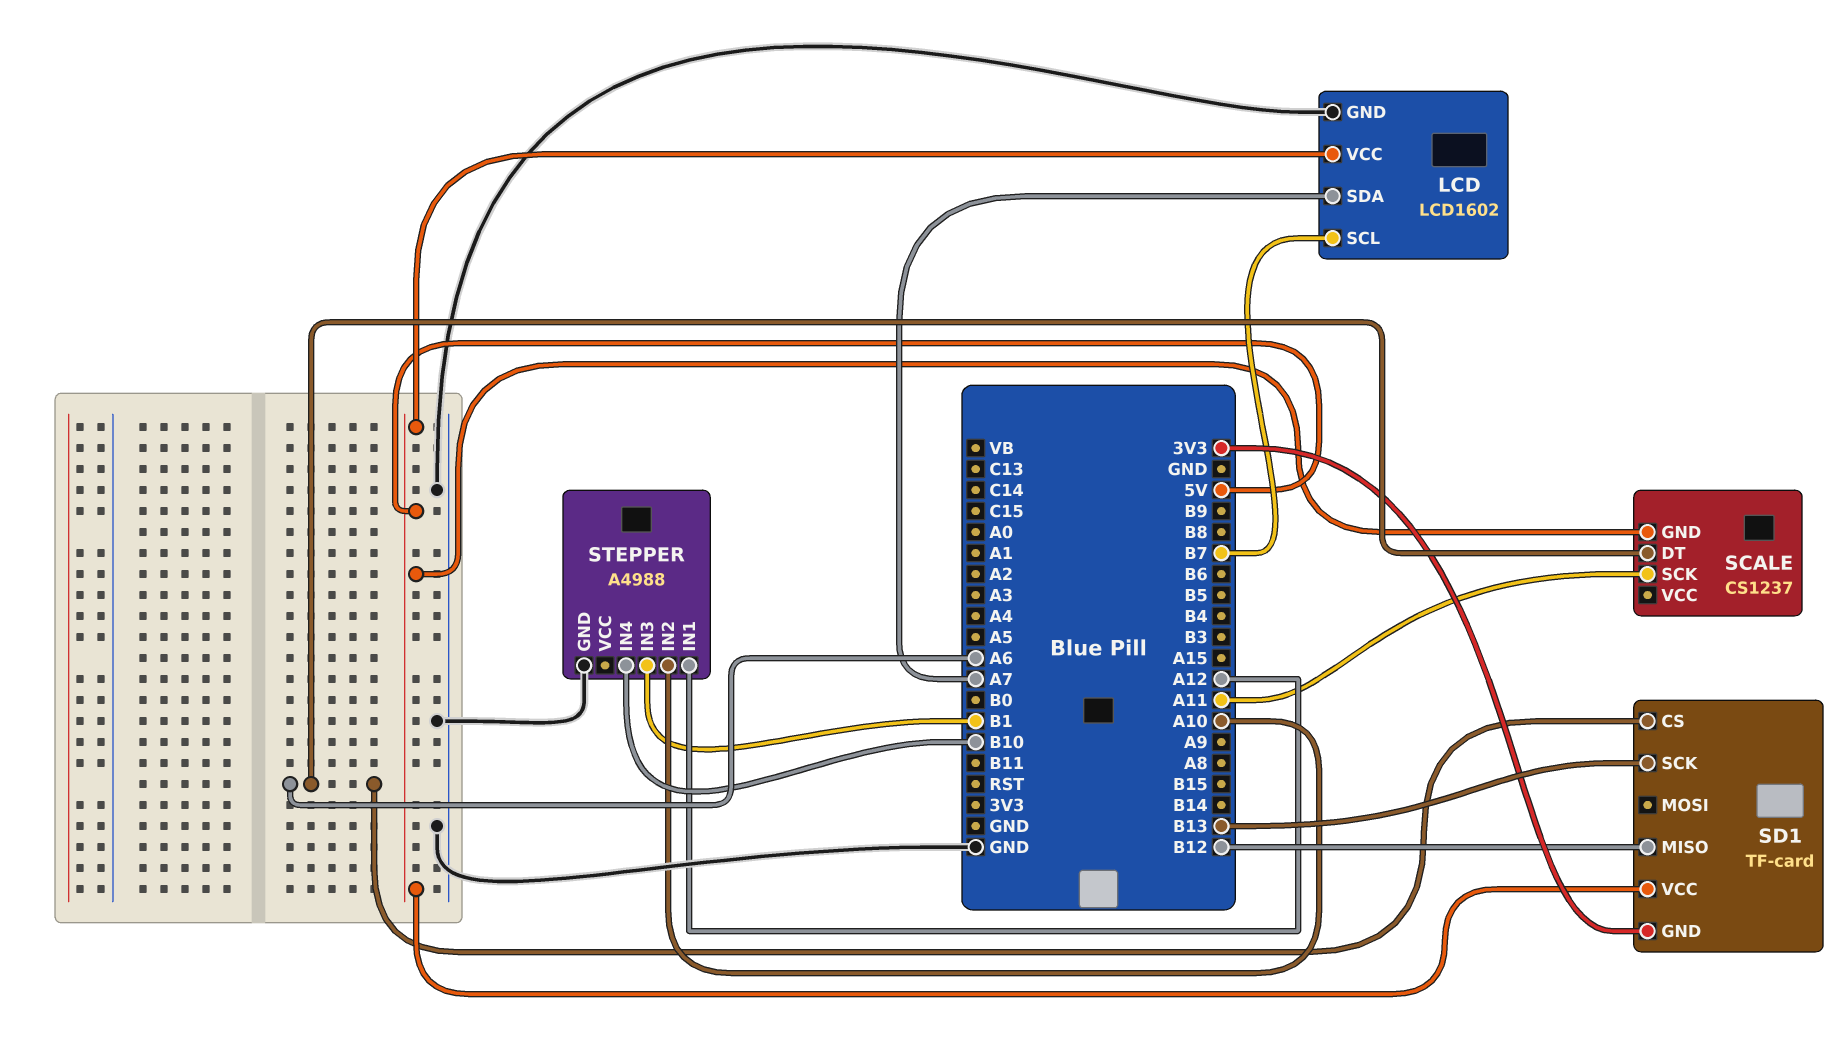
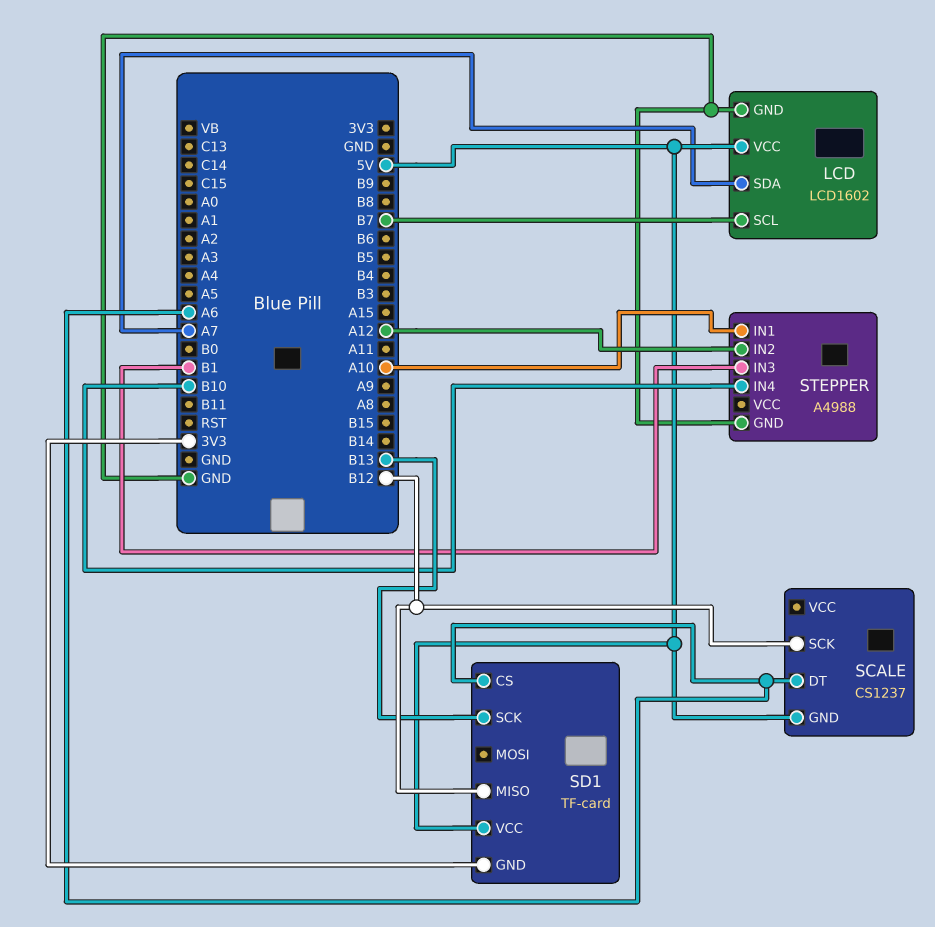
SCALE pin SCK: A11 -> B12
STEPPER pin IN1: A12 -> A10
STEPPER pin IN2: A10 -> A12

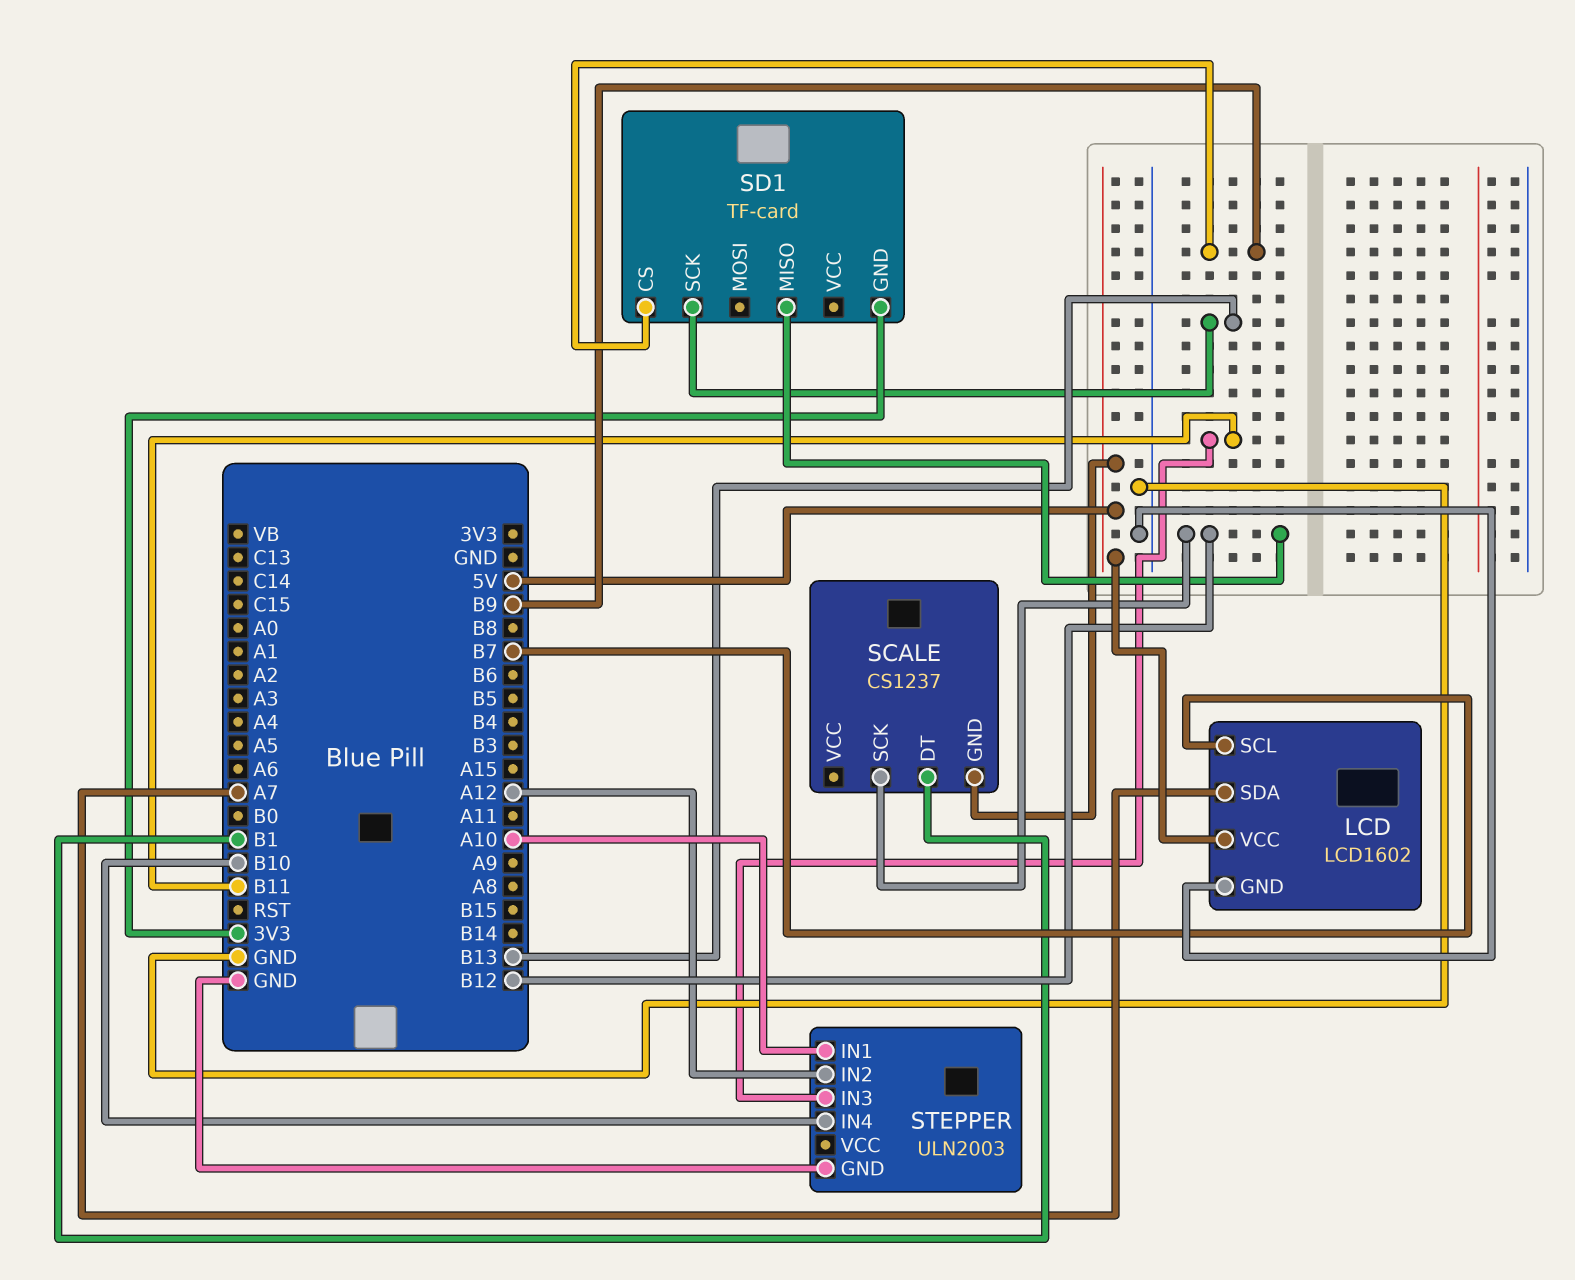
SCALE pin DT: A6 -> B1
SD1 pin CS: A6 -> B9
SD1 pin VCC: 5V -> none
STEPPER: A4988 -> ULN2003
STEPPER pin IN3: B1 -> B11

